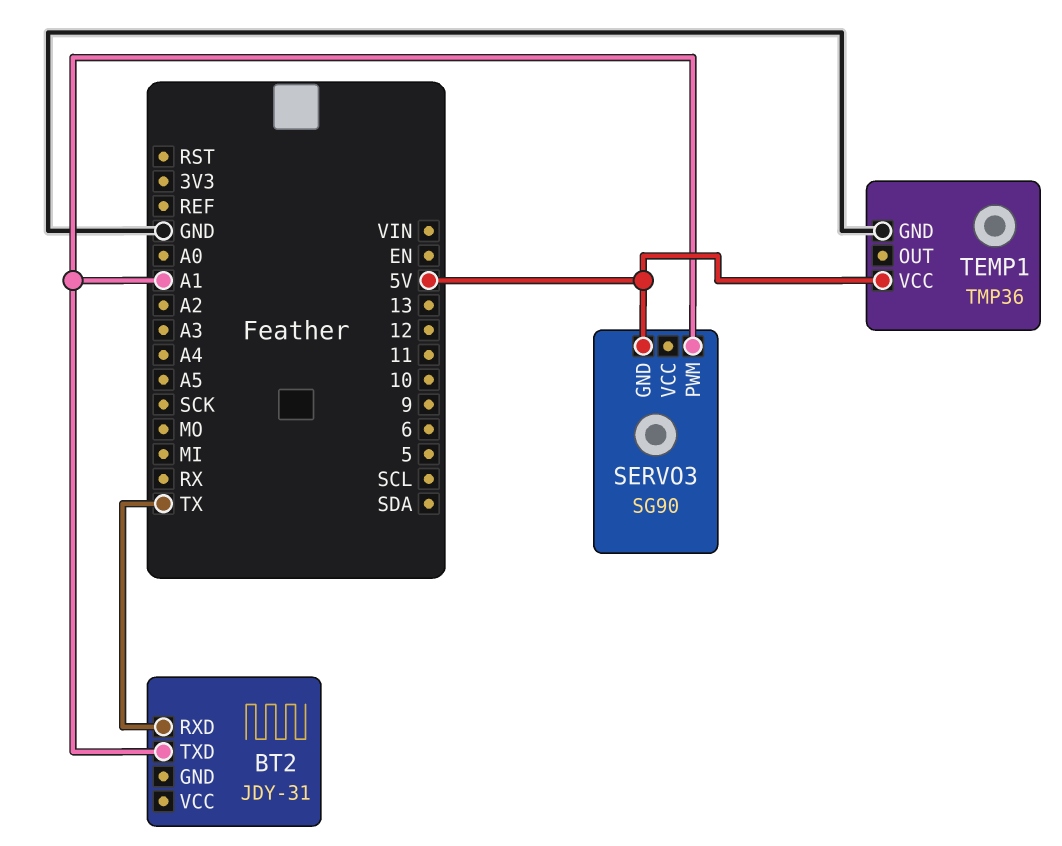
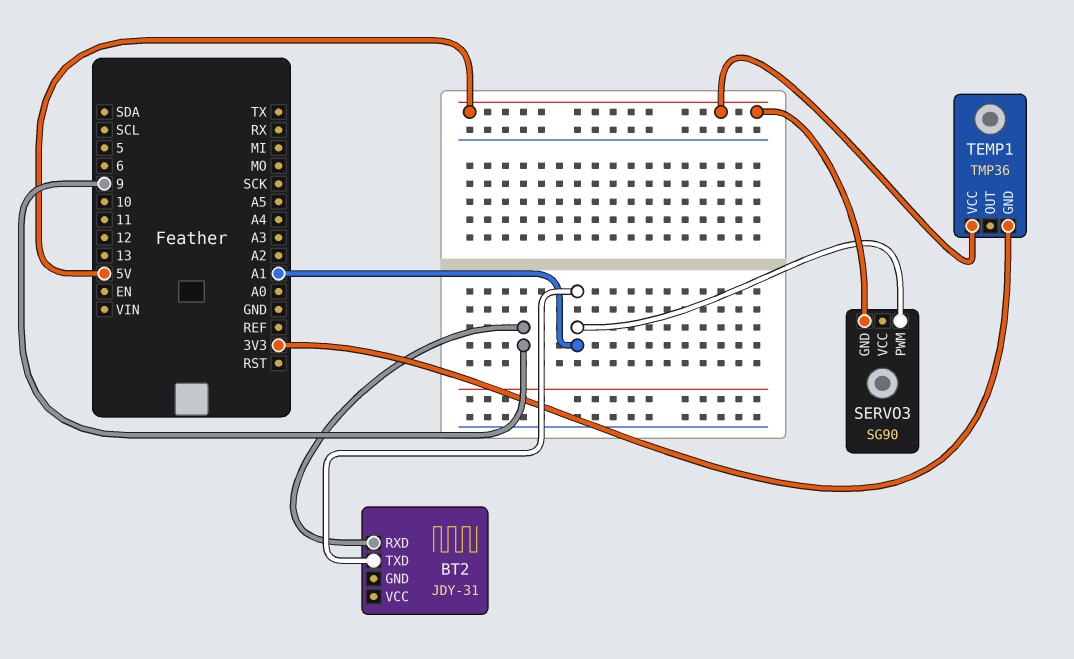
BT2 pin RXD: TX -> 9
TEMP1 pin GND: GND -> 3V3

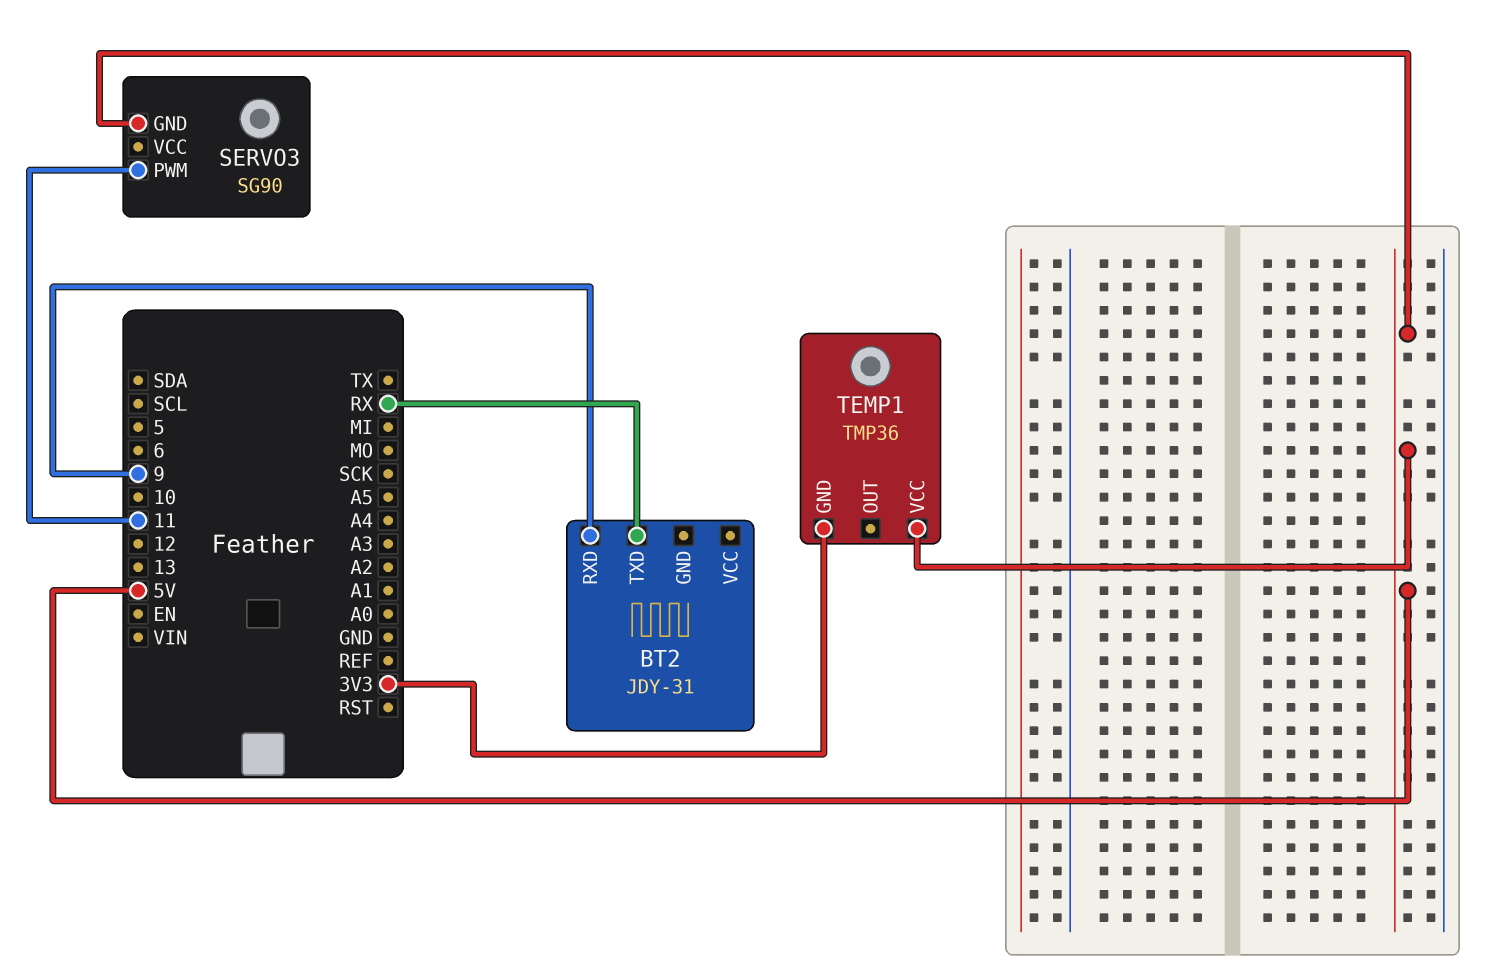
BT2 pin TXD: A1 -> RX
SERVO3 pin PWM: A1 -> 11

